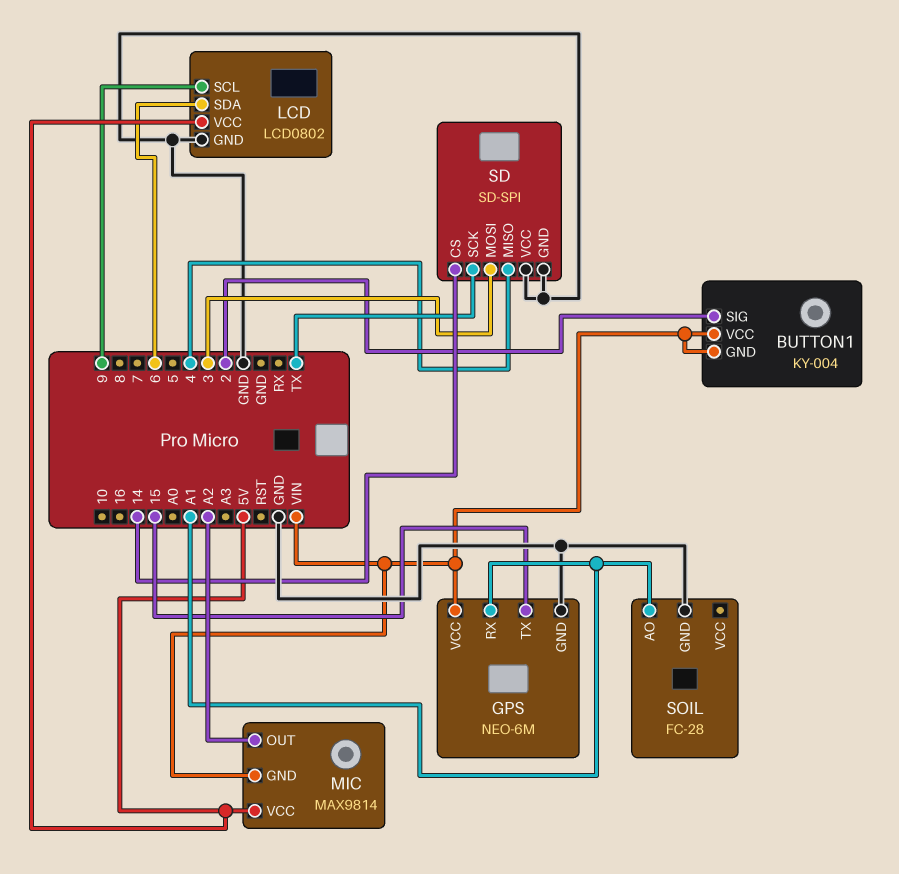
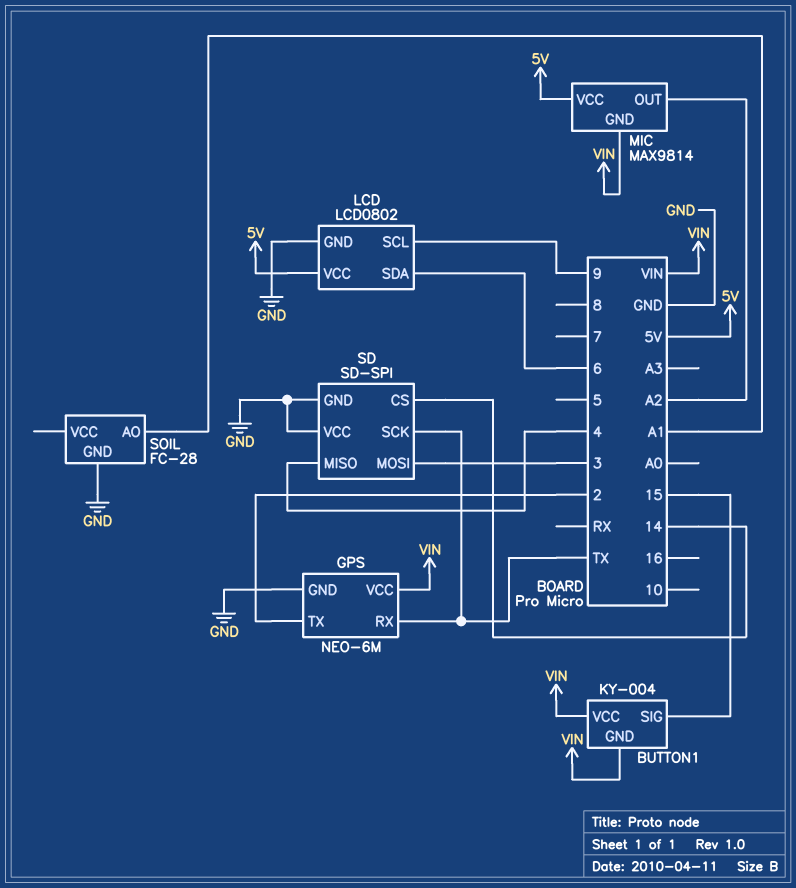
BUTTON1 pin SIG: 2 -> 15
GPS pin RX: A1 -> TX
GPS pin TX: 15 -> 2

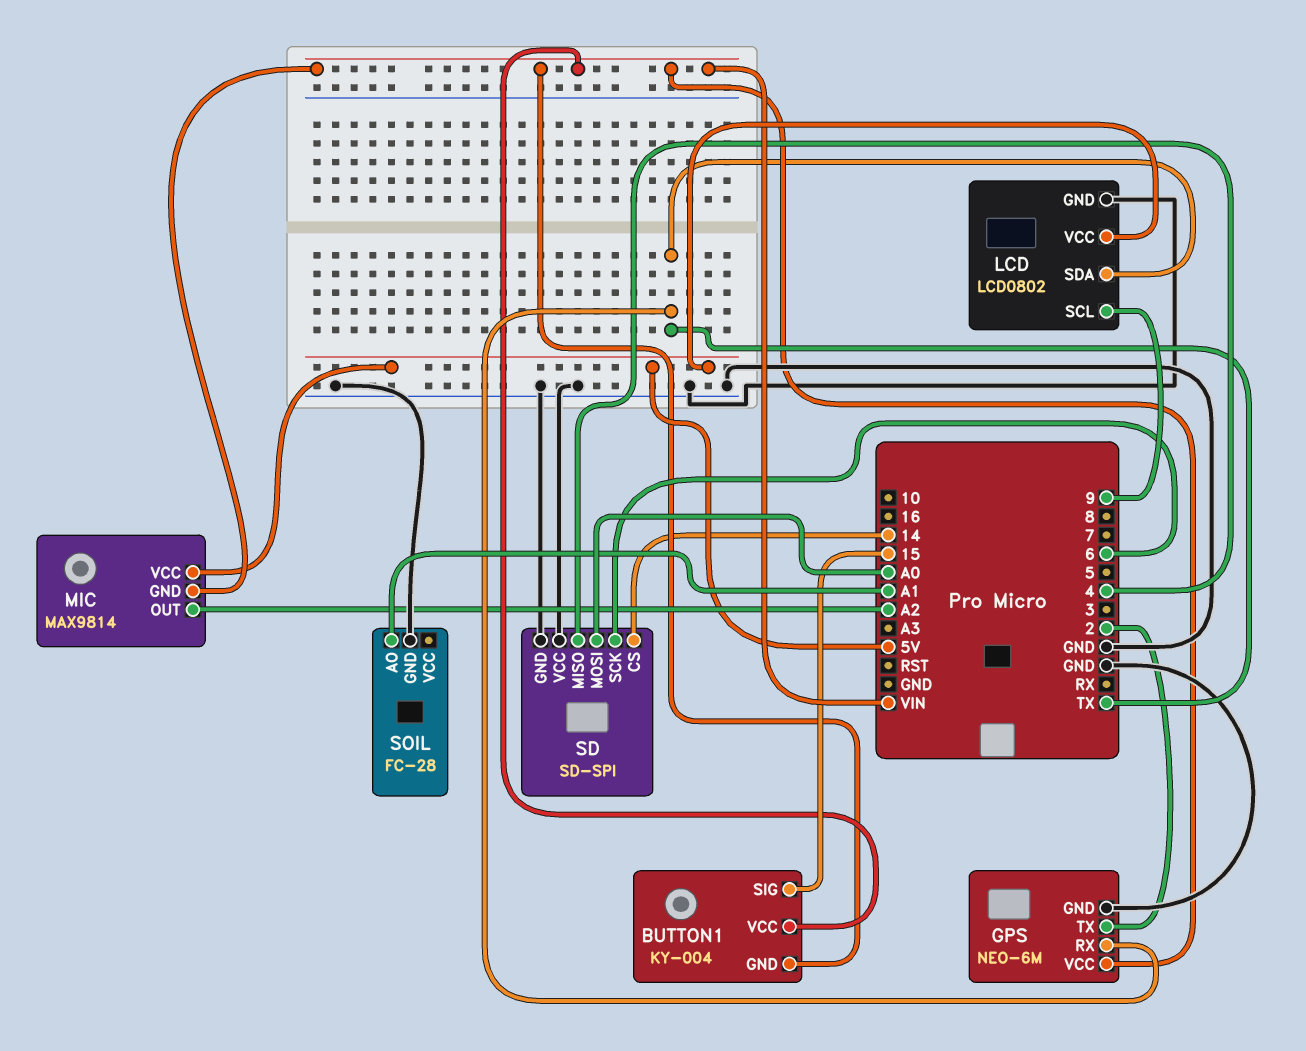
LCD pin SDA: 6 -> TX
SD pin MOSI: 3 -> A0
SD pin SCK: TX -> 6

